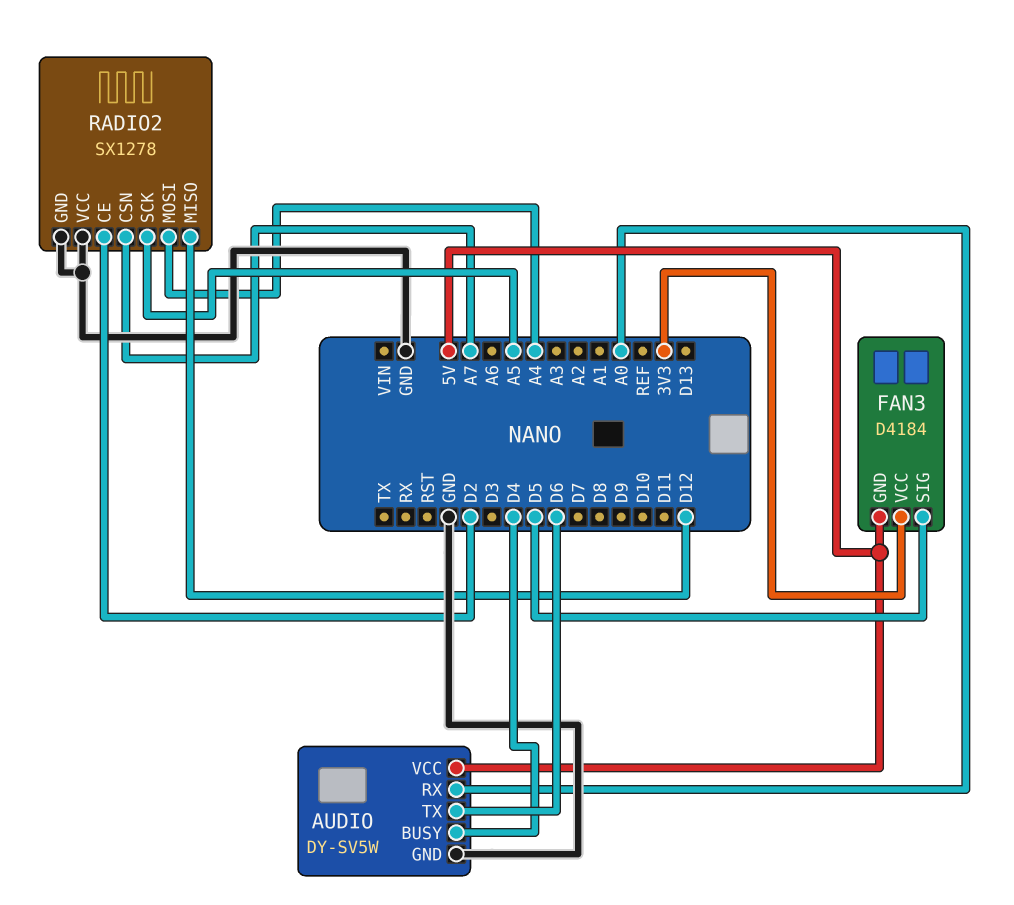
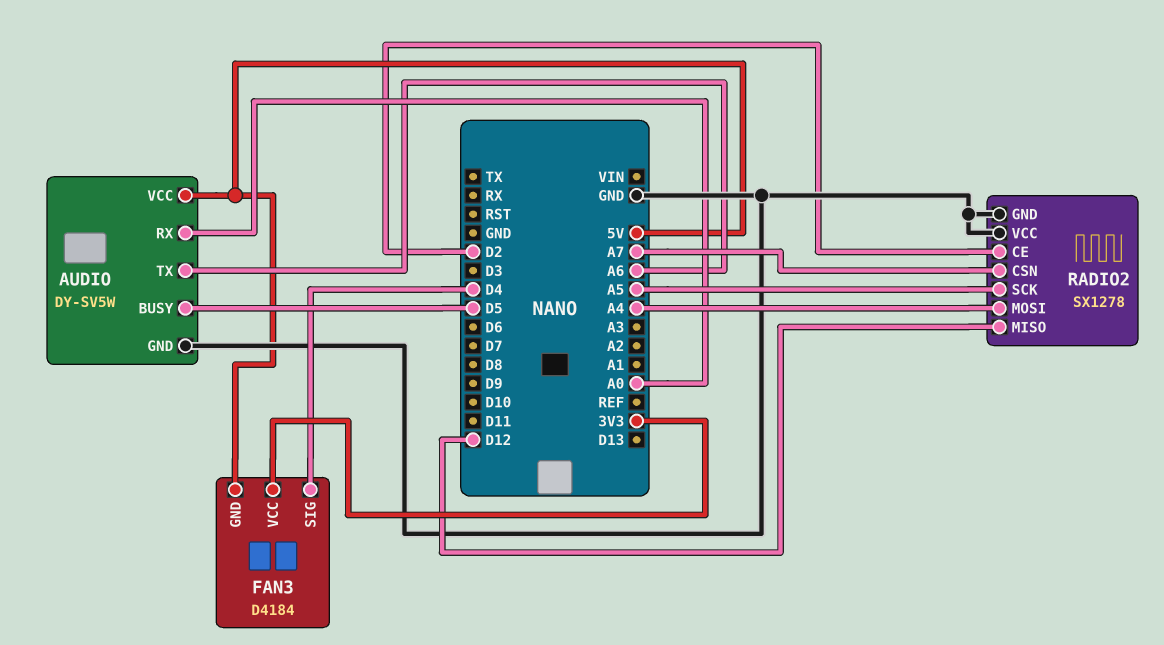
AUDIO pin BUSY: D4 -> D5
AUDIO pin TX: D6 -> A6
FAN3 pin SIG: D5 -> D4

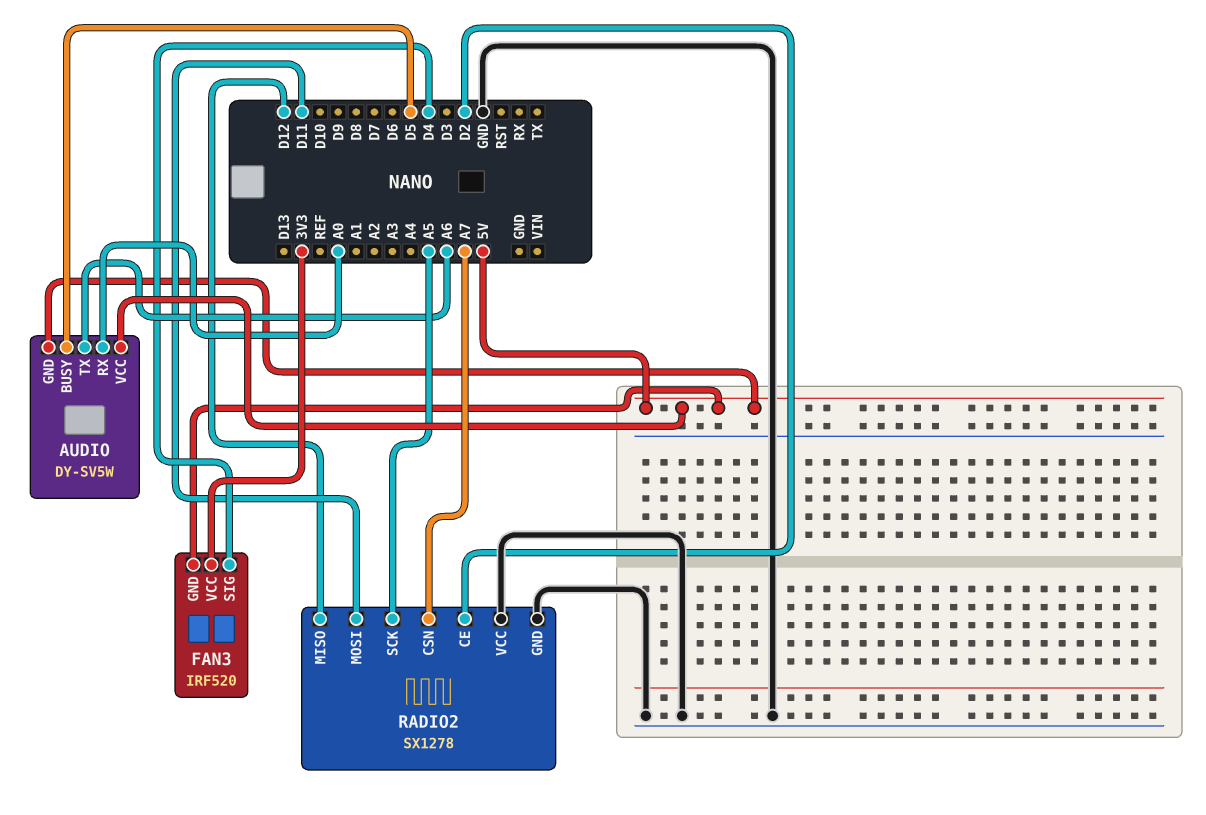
AUDIO pin GND: GND -> 5V
FAN3: D4184 -> IRF520
RADIO2 pin MOSI: A4 -> D11

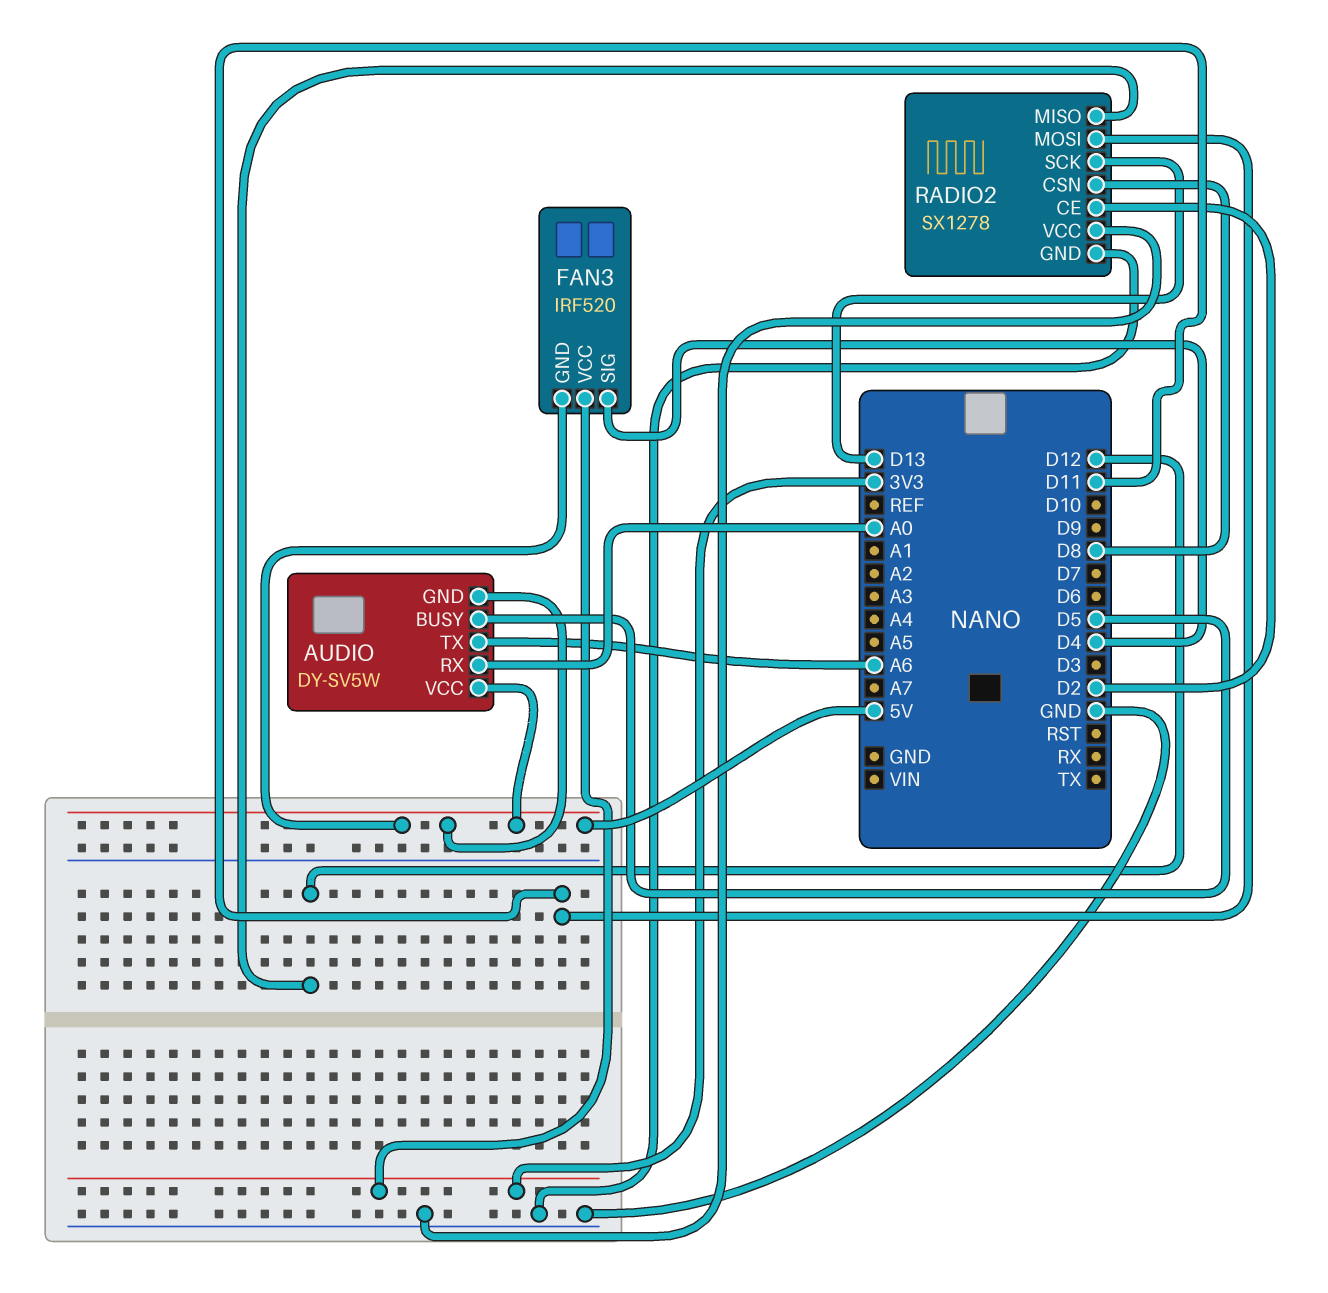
RADIO2 pin CSN: A7 -> D8
RADIO2 pin SCK: A5 -> D13

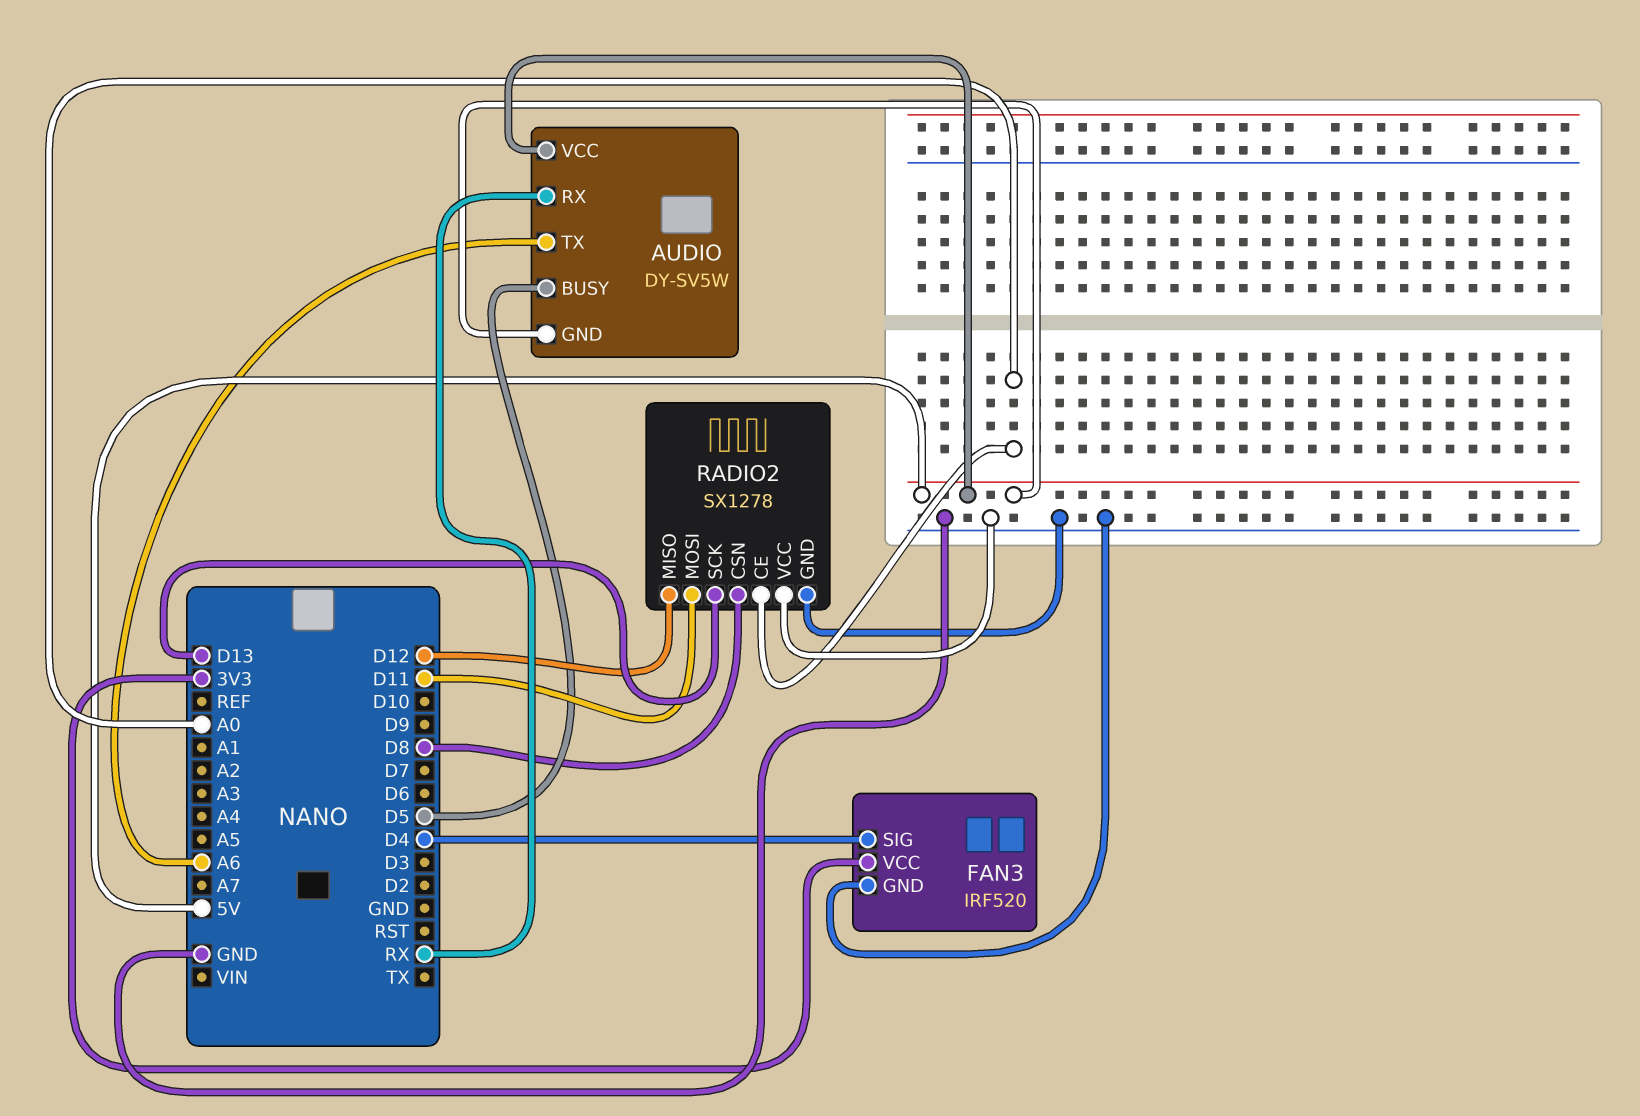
AUDIO pin RX: A0 -> RX
FAN3 pin GND: 5V -> GND
RADIO2 pin CE: D2 -> A0

